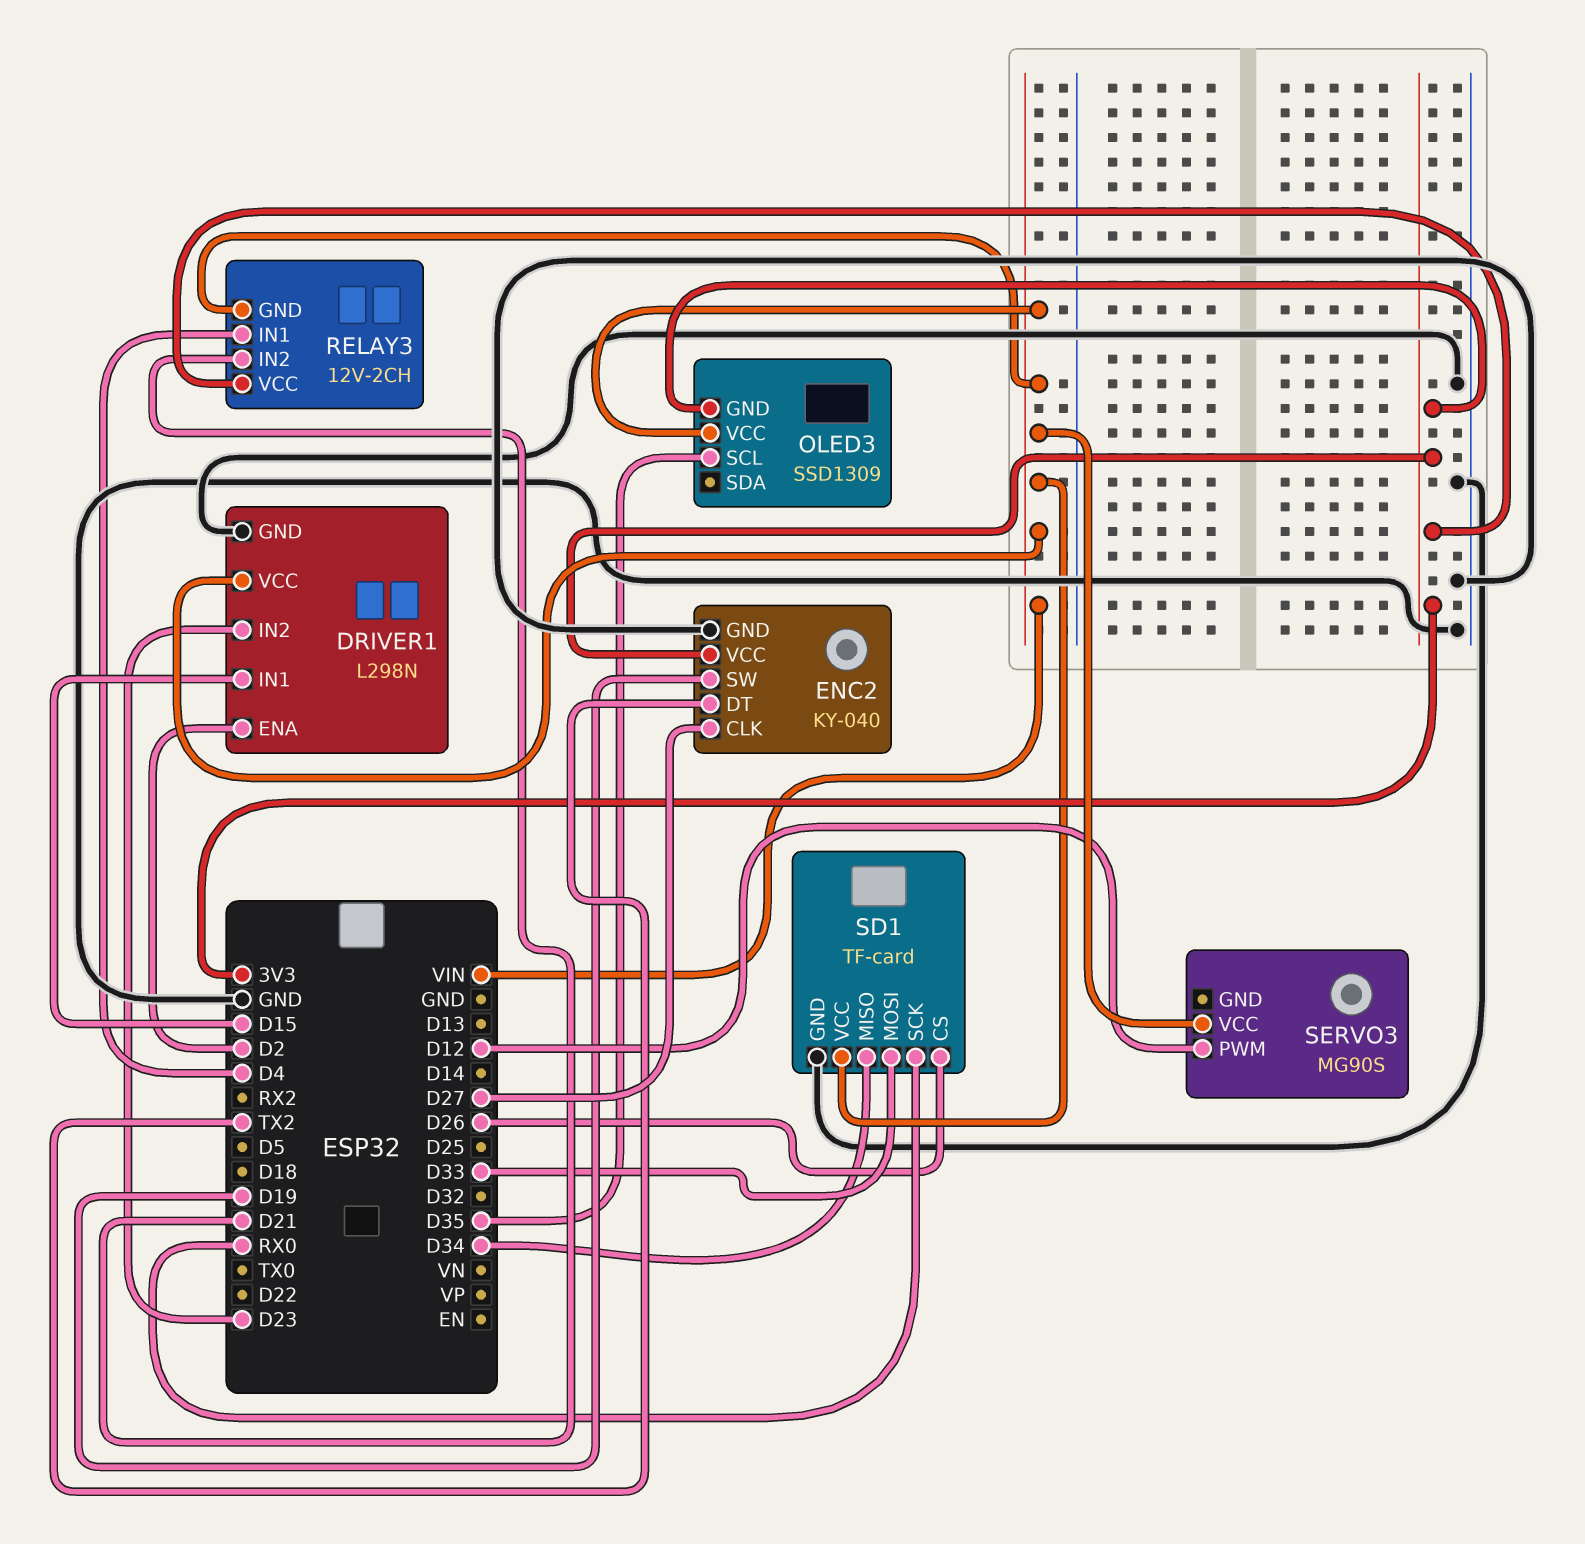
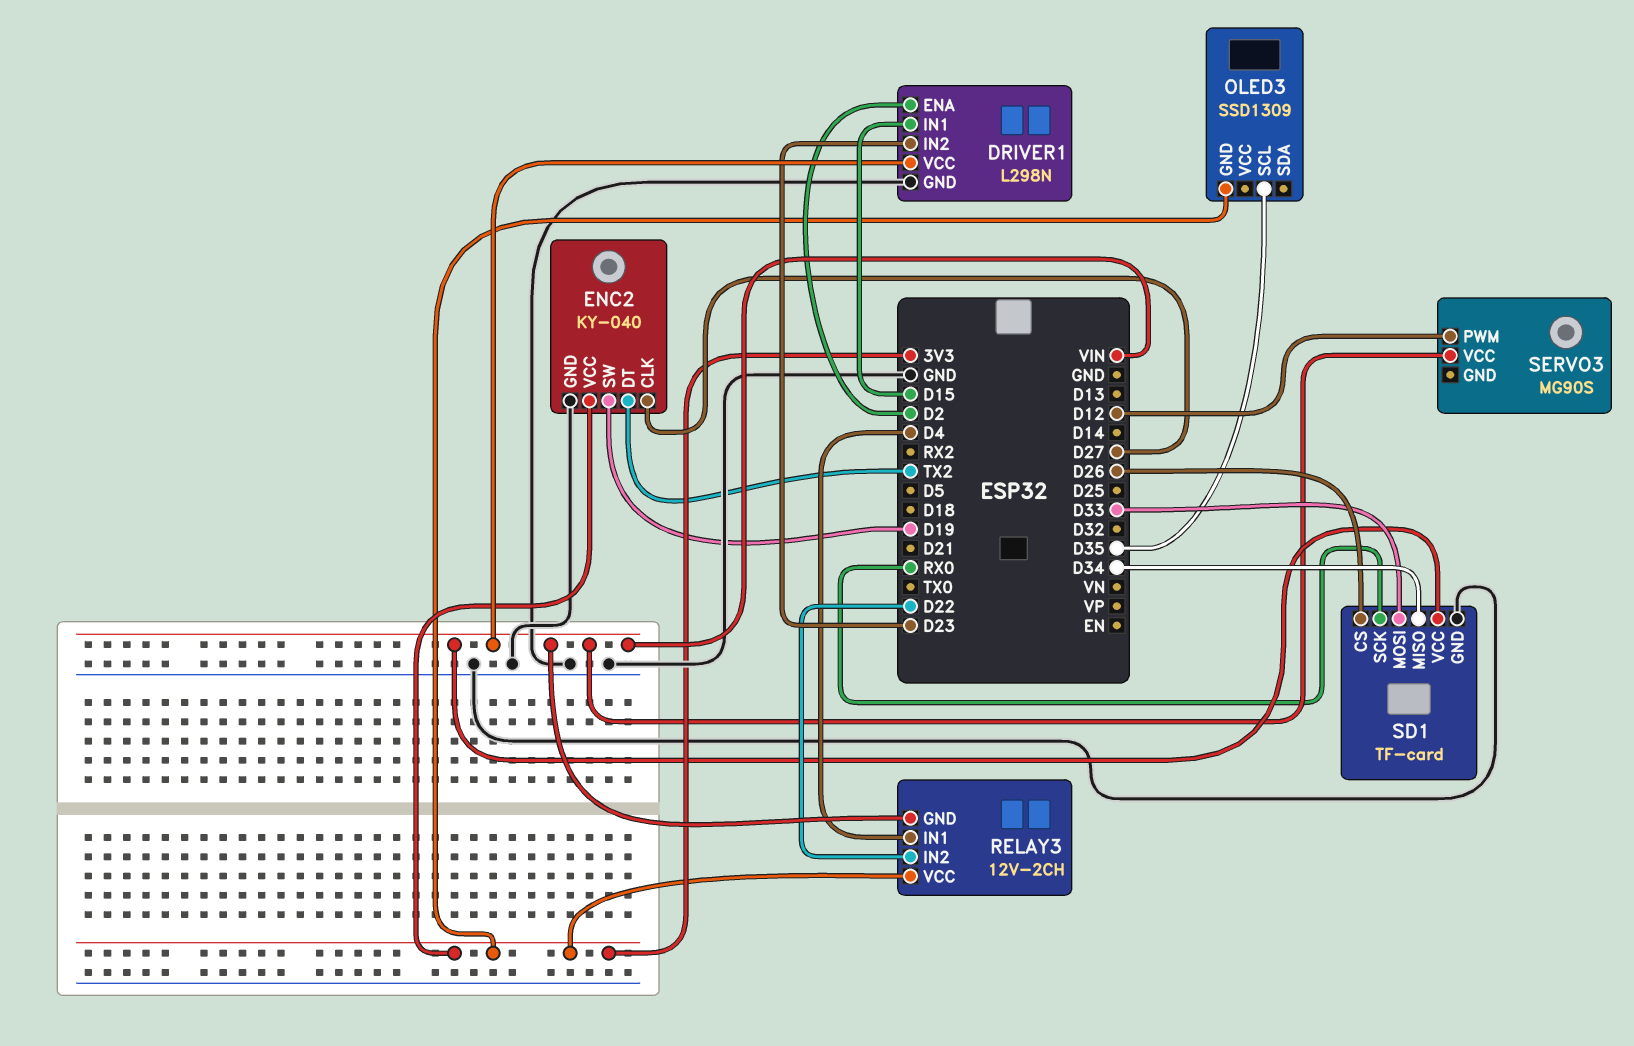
OLED3 pin VCC: VIN -> none
RELAY3 pin IN2: D21 -> D22

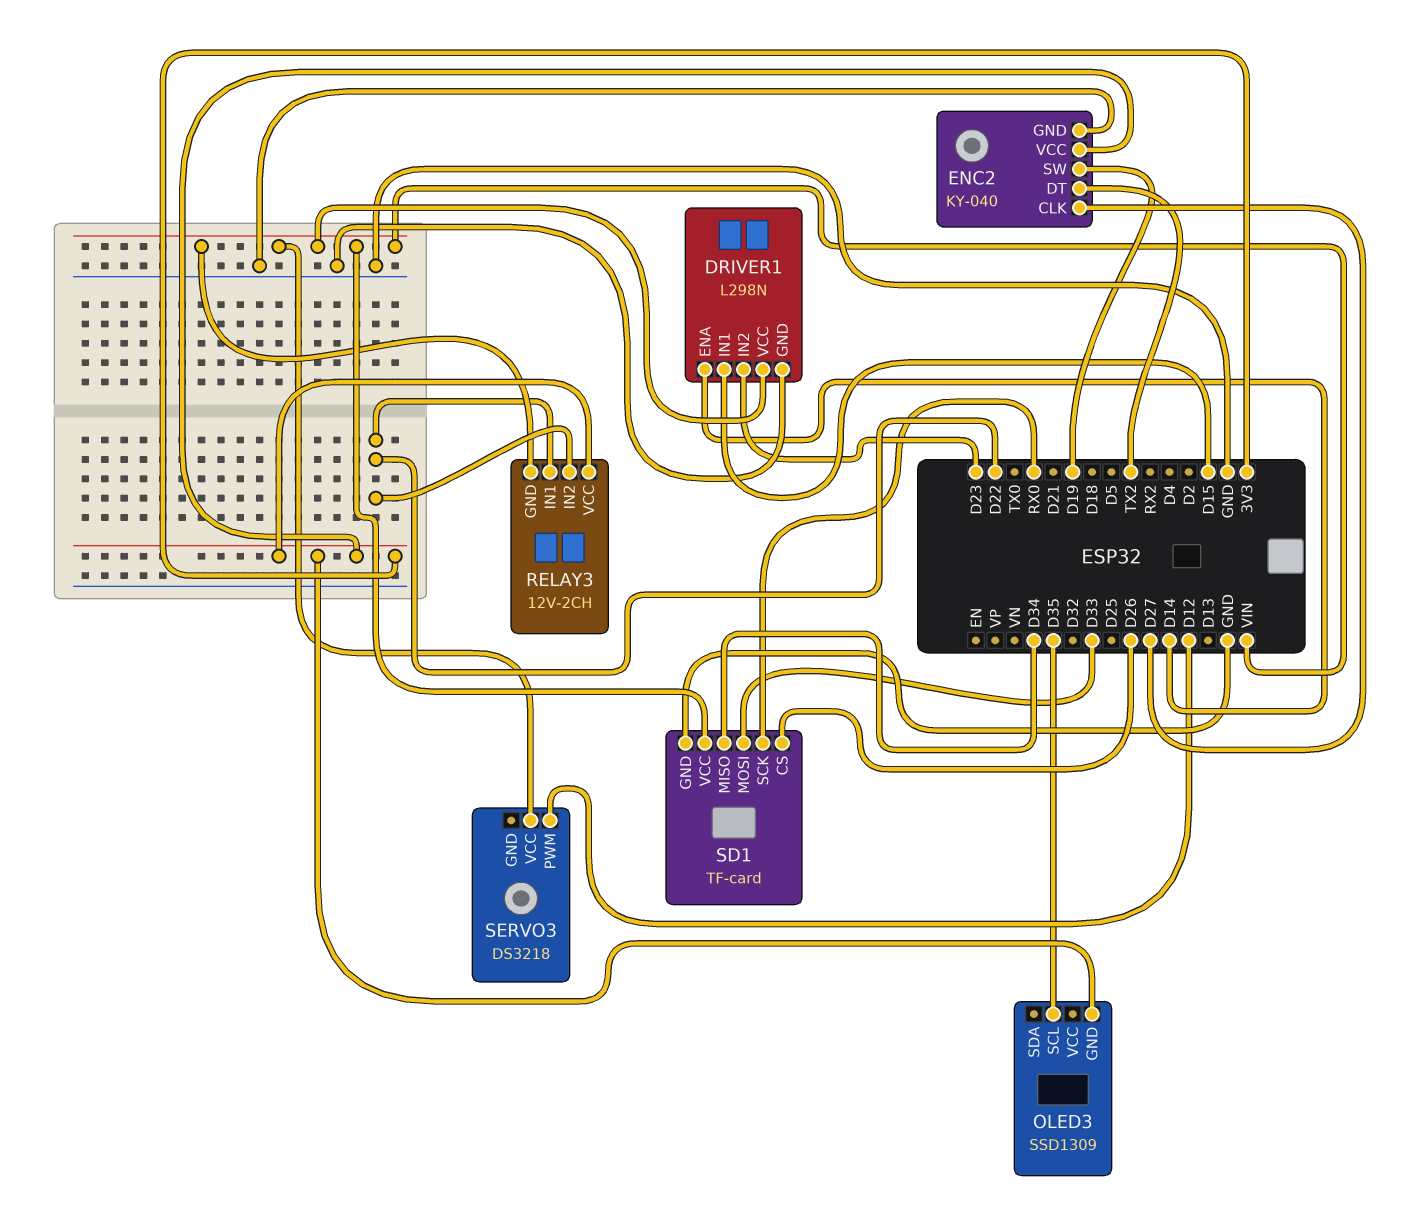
DRIVER1 pin ENA: D2 -> D14
RELAY3 pin IN1: D4 -> D22
SERVO3: MG90S -> DS3218

